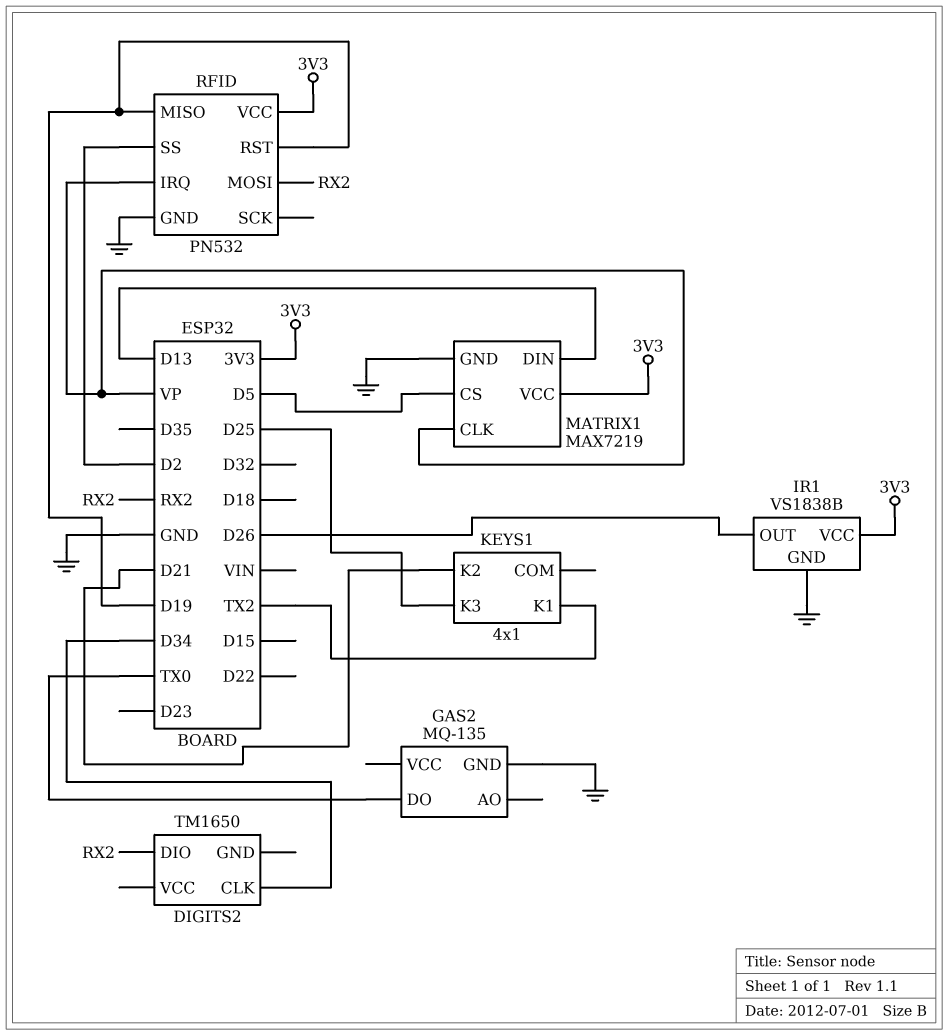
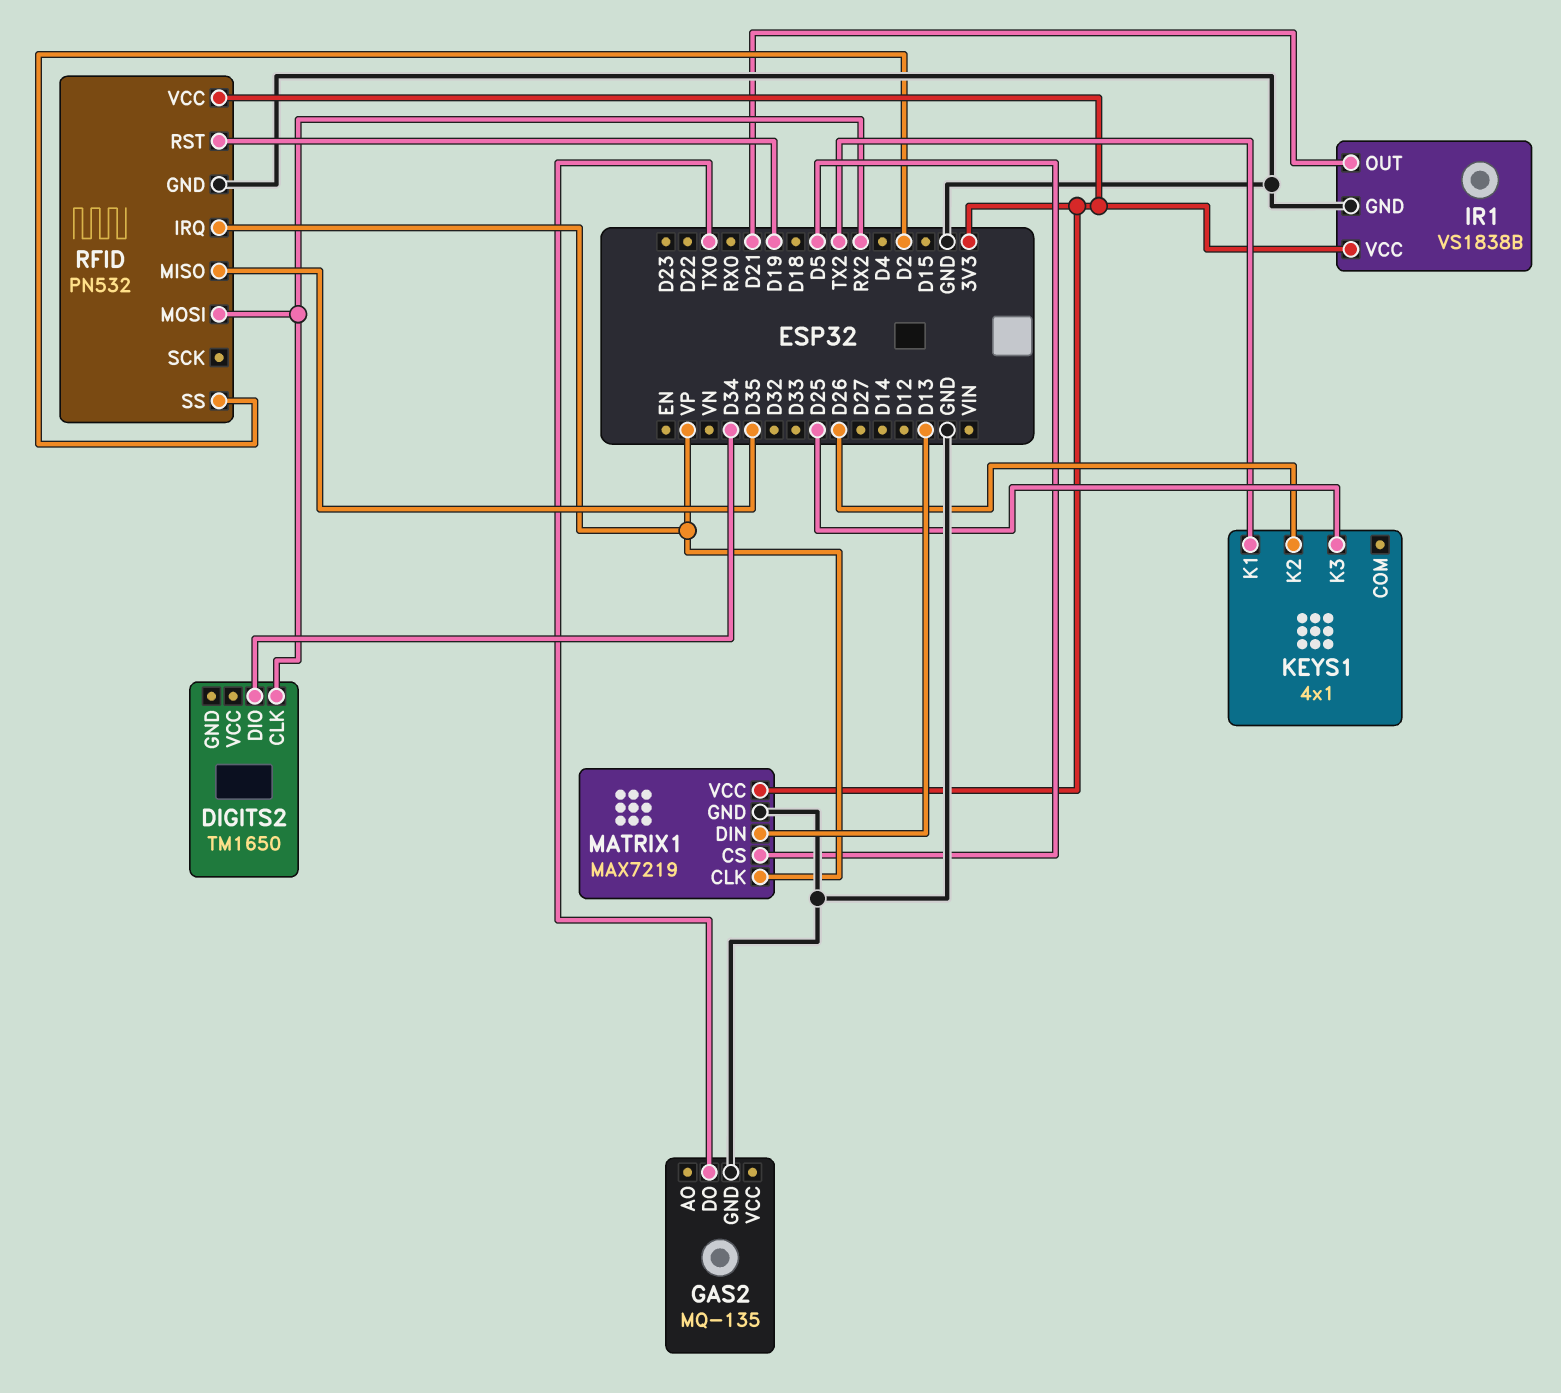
DIGITS2 pin CLK: D34 -> RX2
DIGITS2 pin DIO: RX2 -> D34
IR1 pin OUT: D26 -> D21
KEYS1 pin K2: D21 -> D26
RFID pin MISO: D19 -> D35

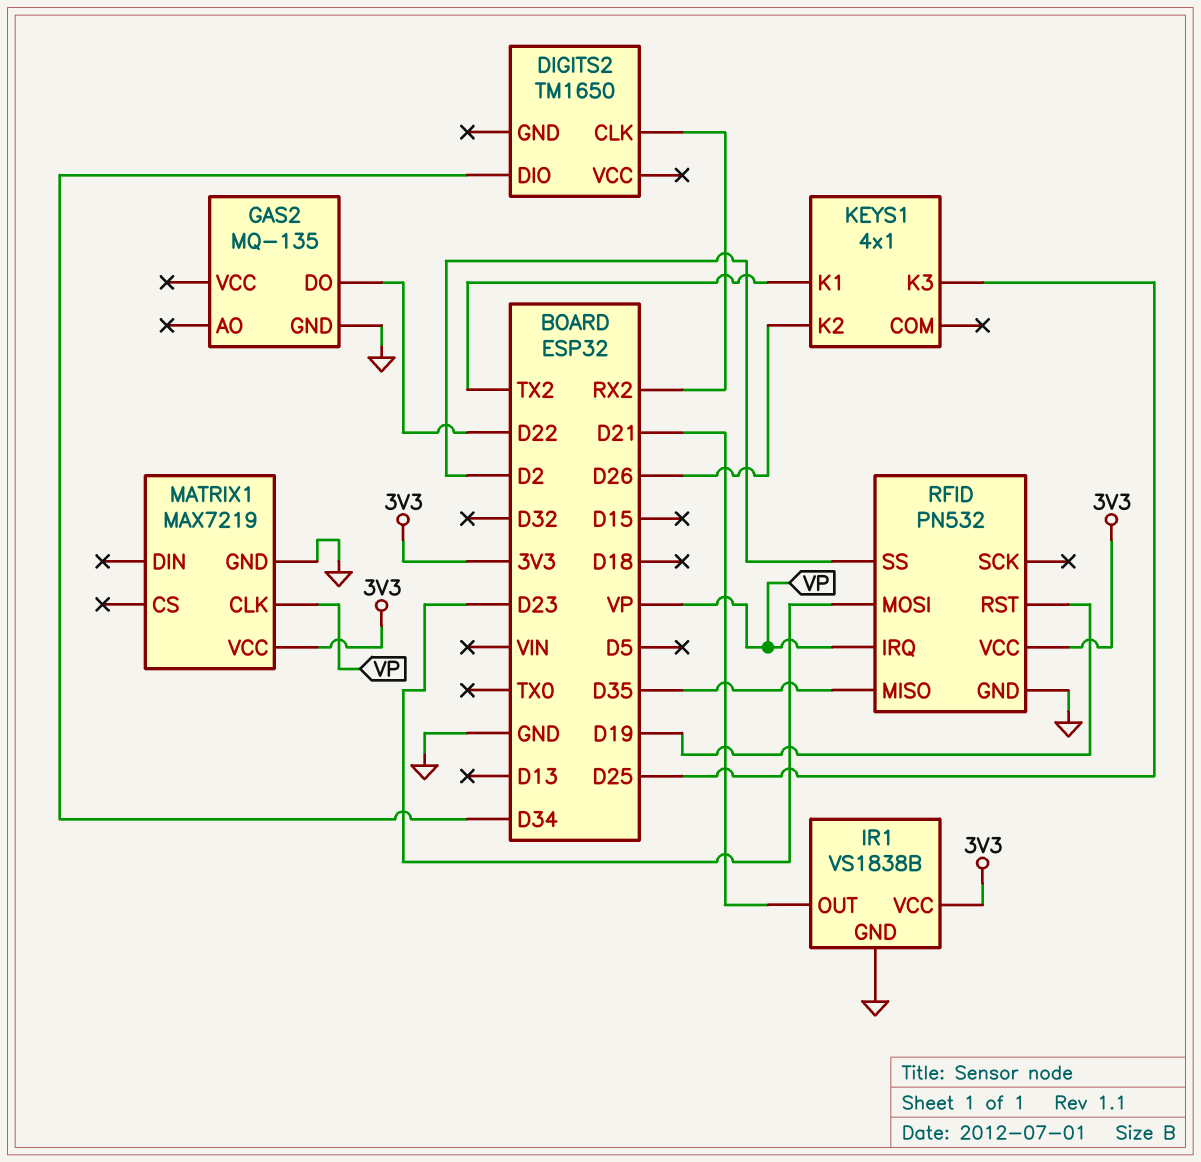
GAS2 pin DO: TX0 -> D22
MATRIX1 pin CS: D5 -> none
MATRIX1 pin DIN: D13 -> none
RFID pin MOSI: RX2 -> D23

